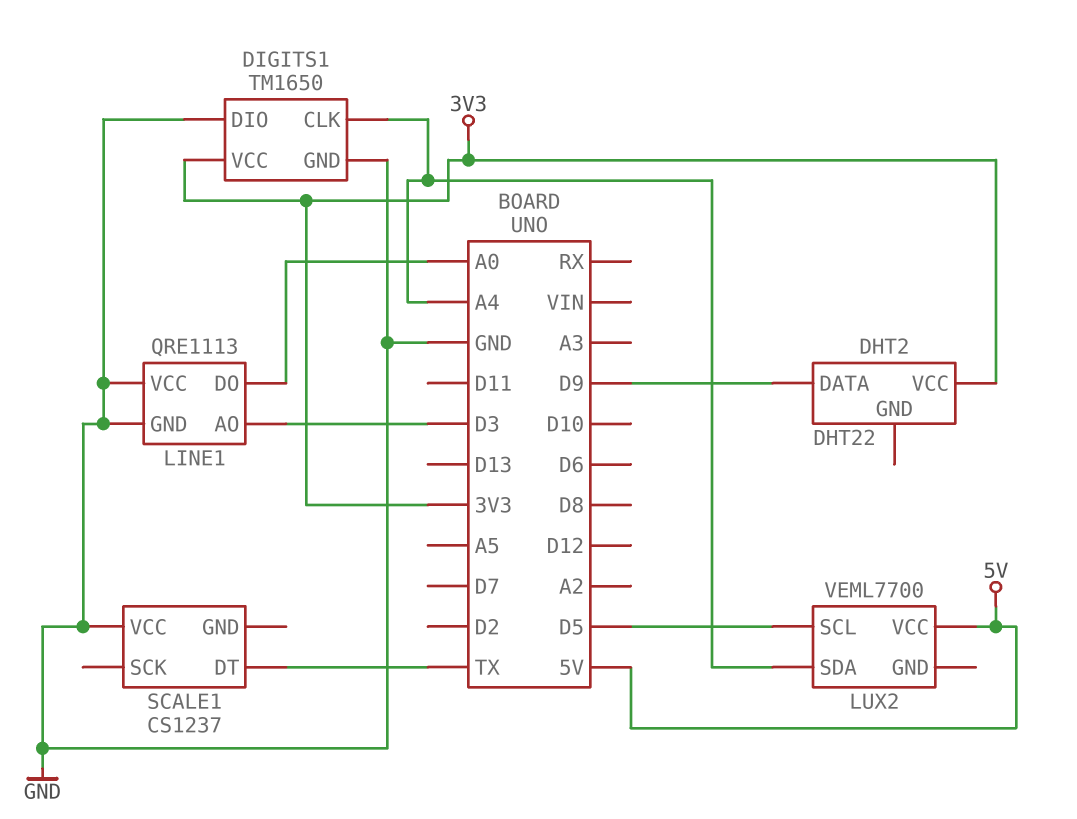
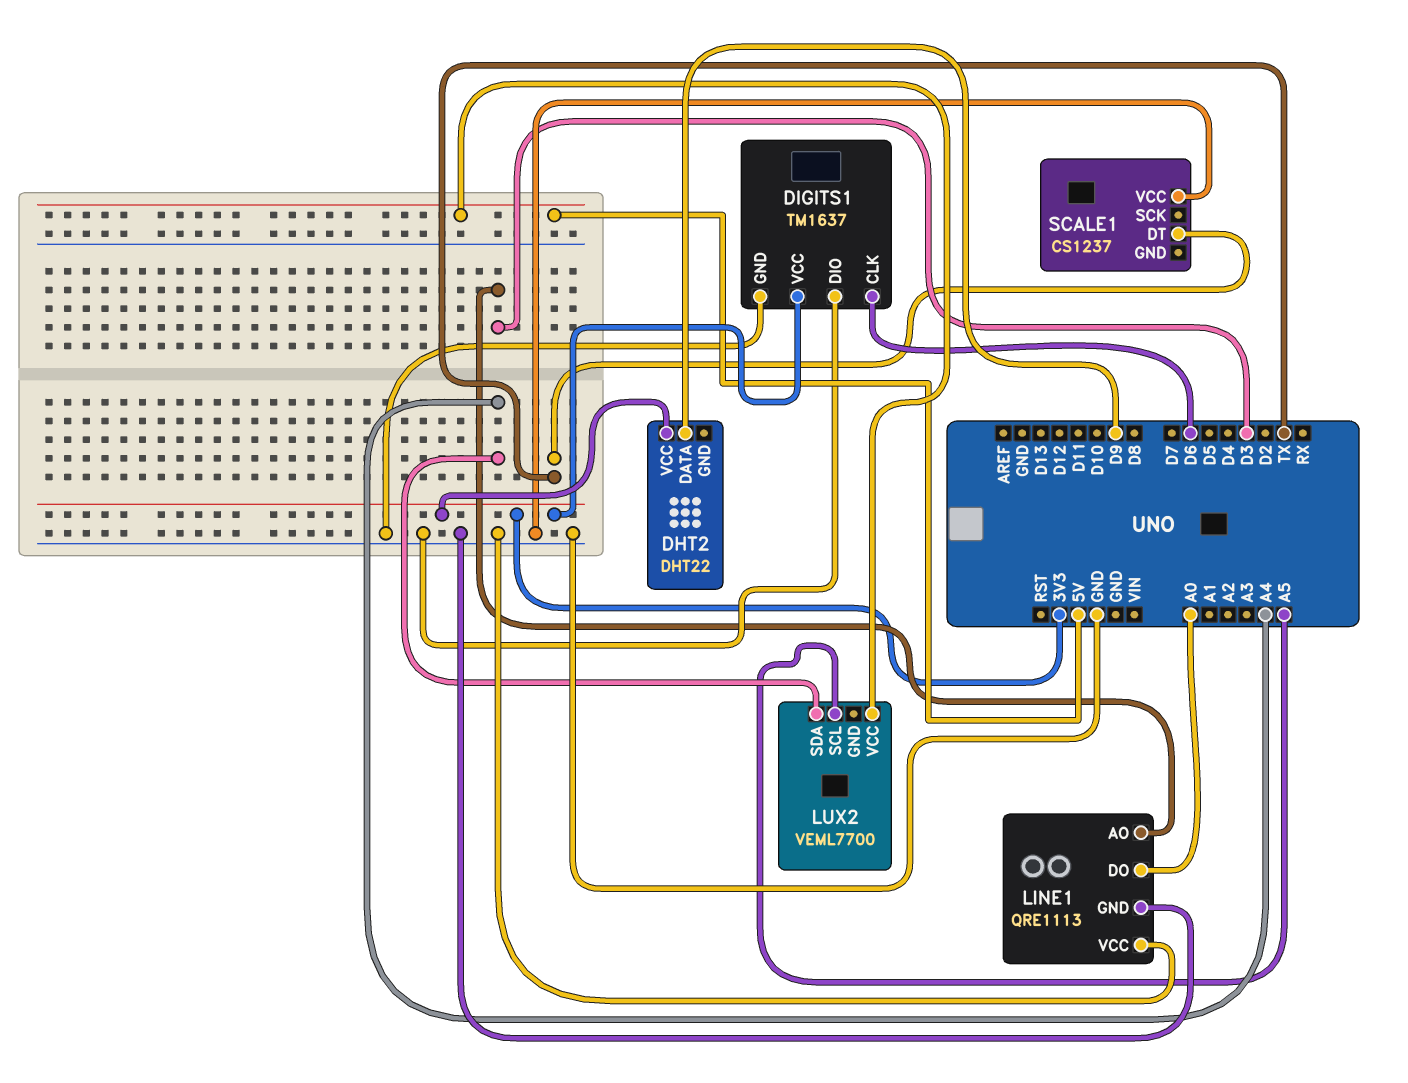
DIGITS1: TM1650 -> TM1637
DIGITS1 pin CLK: A4 -> D6
LUX2 pin SCL: D5 -> A5

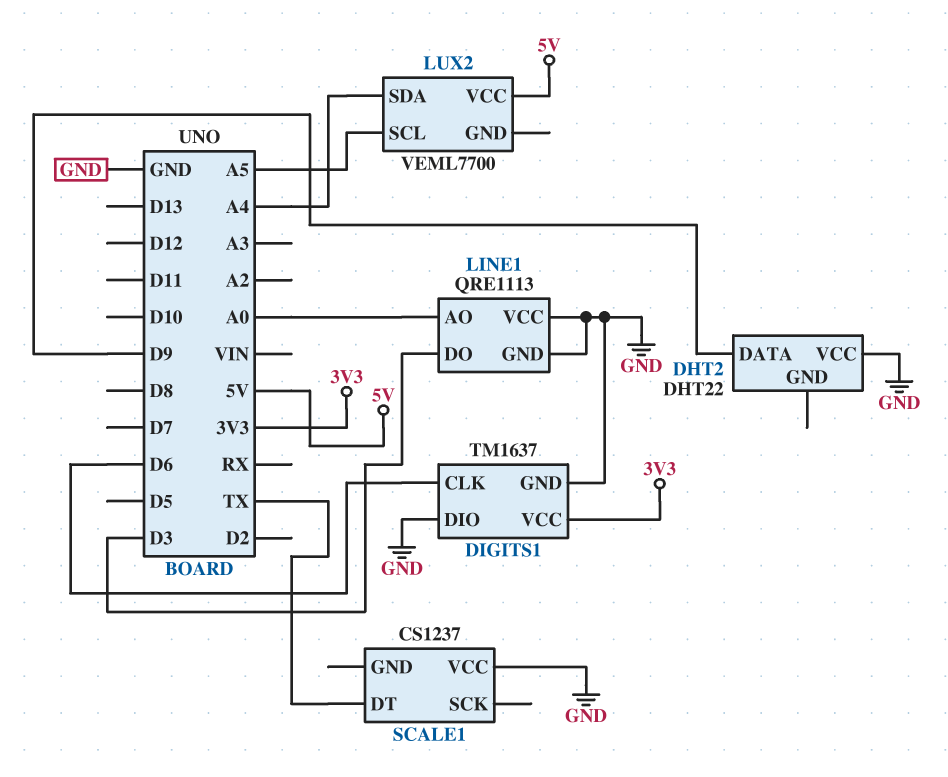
DHT2 pin VCC: 3V3 -> GND
LINE1 pin AO: D3 -> A0
LINE1 pin DO: A0 -> D3

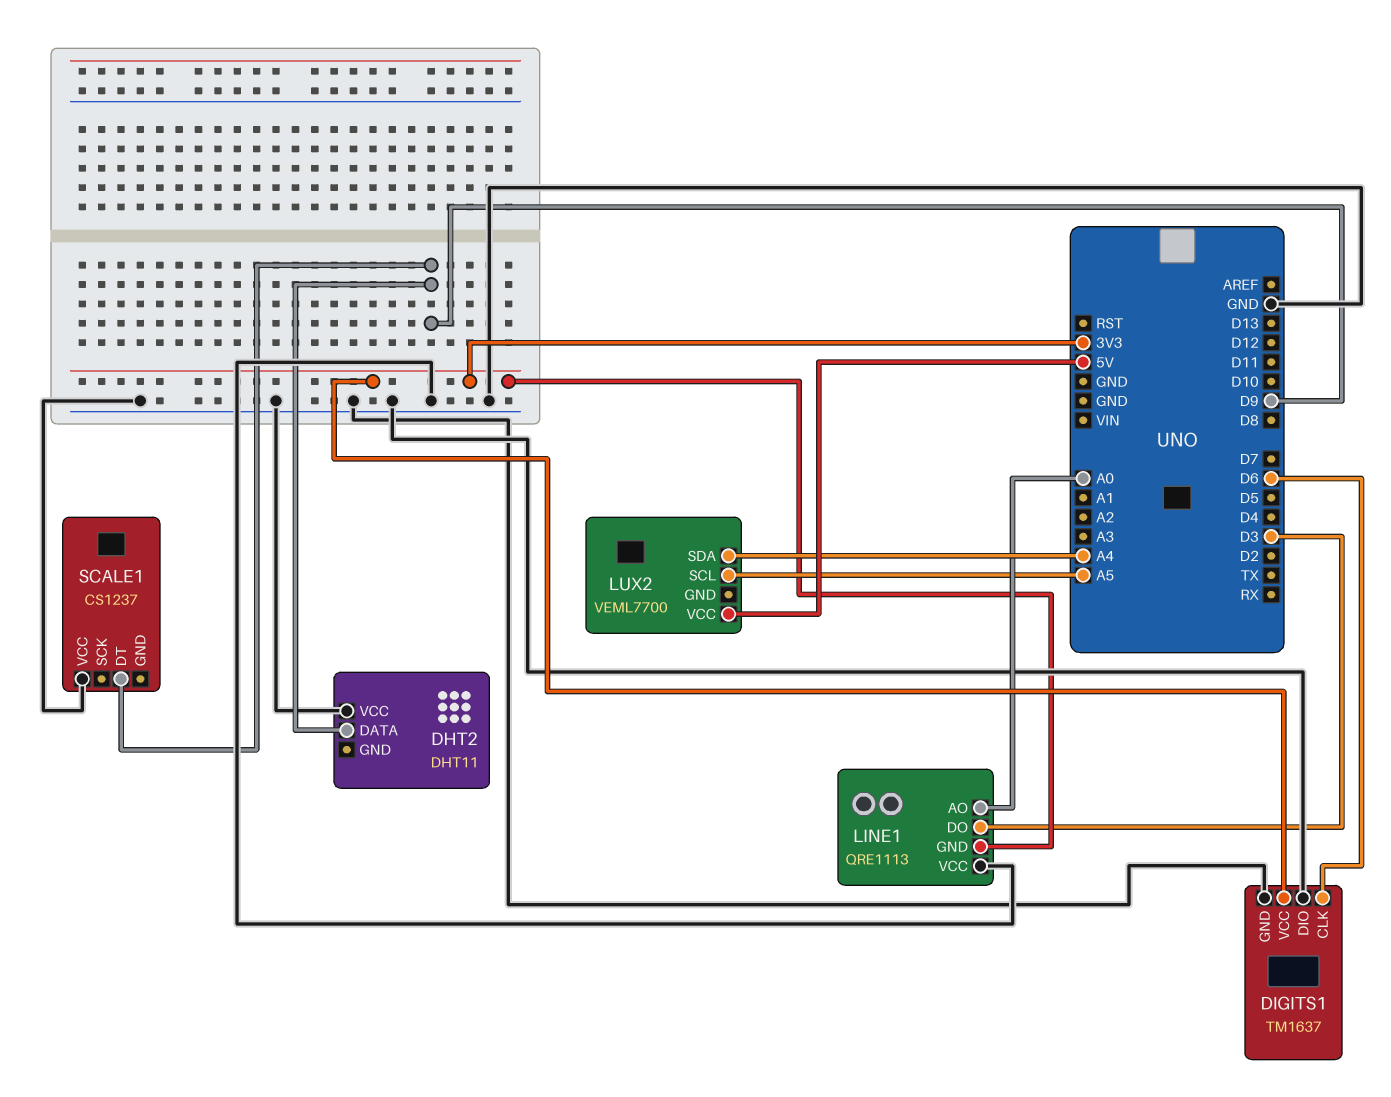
DHT2: DHT22 -> DHT11
LINE1 pin GND: GND -> 3V3
SCALE1 pin DT: TX -> D9

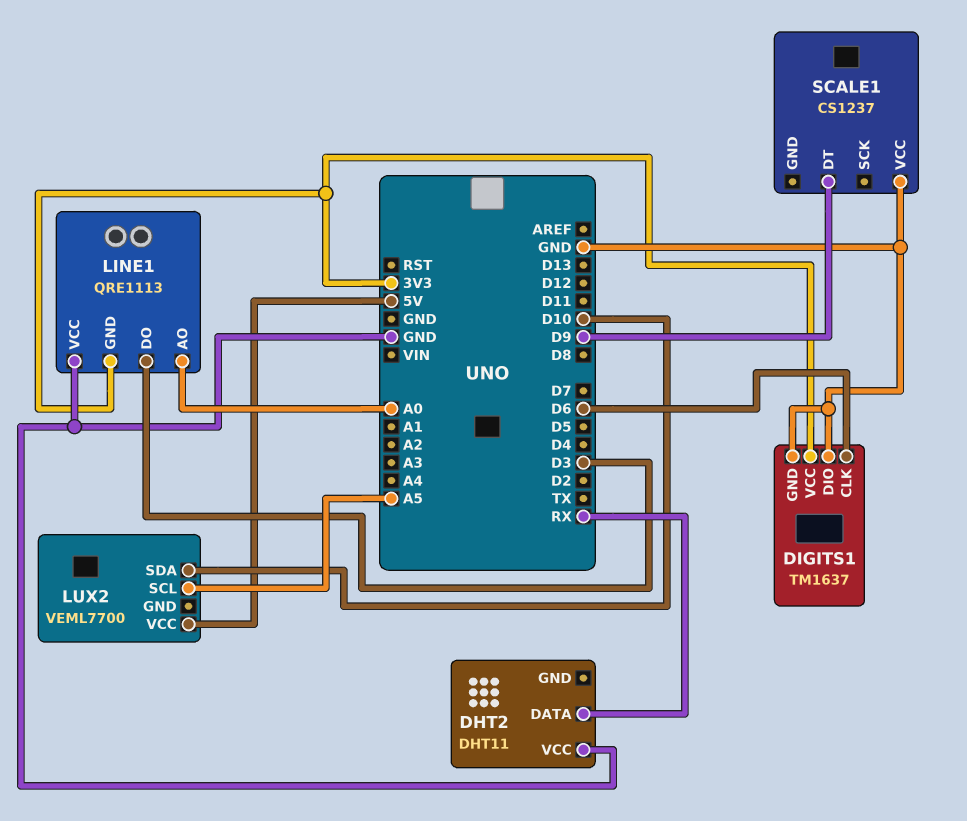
DHT2 pin DATA: D9 -> RX
LUX2 pin SDA: A4 -> D10

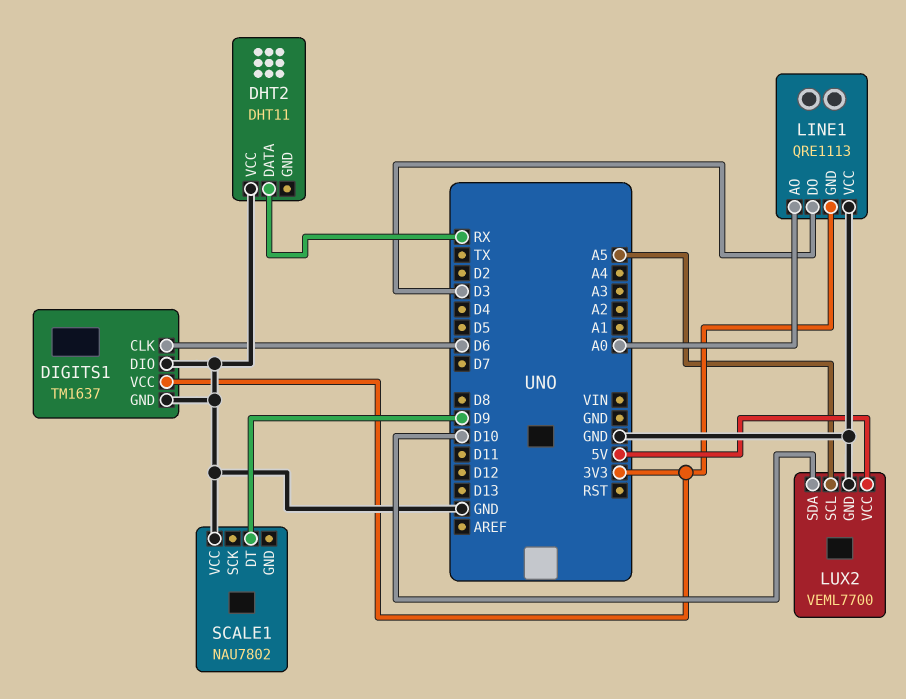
LUX2 pin GND: none -> GND
SCALE1: CS1237 -> NAU7802

